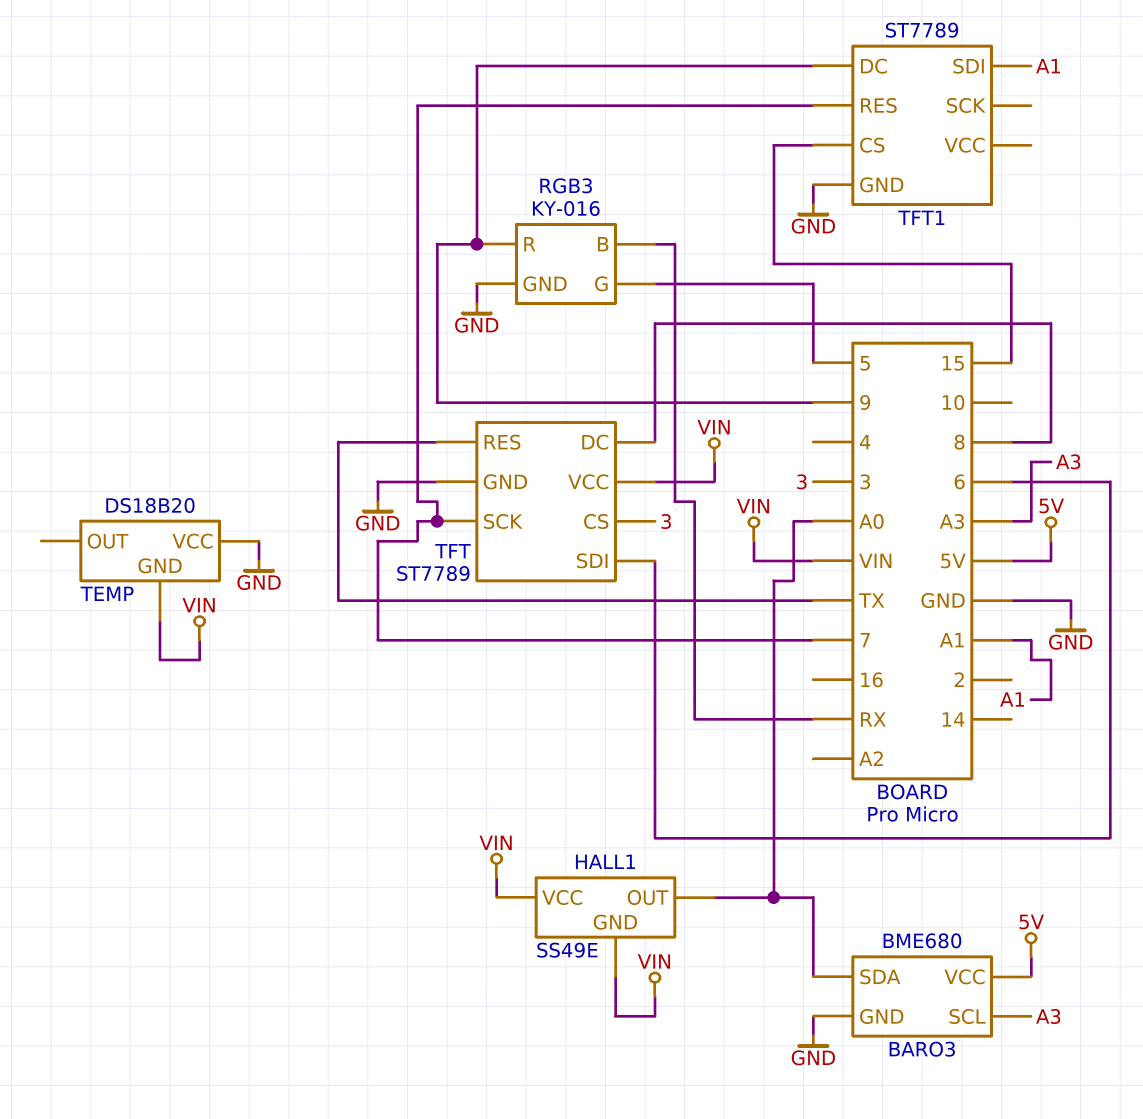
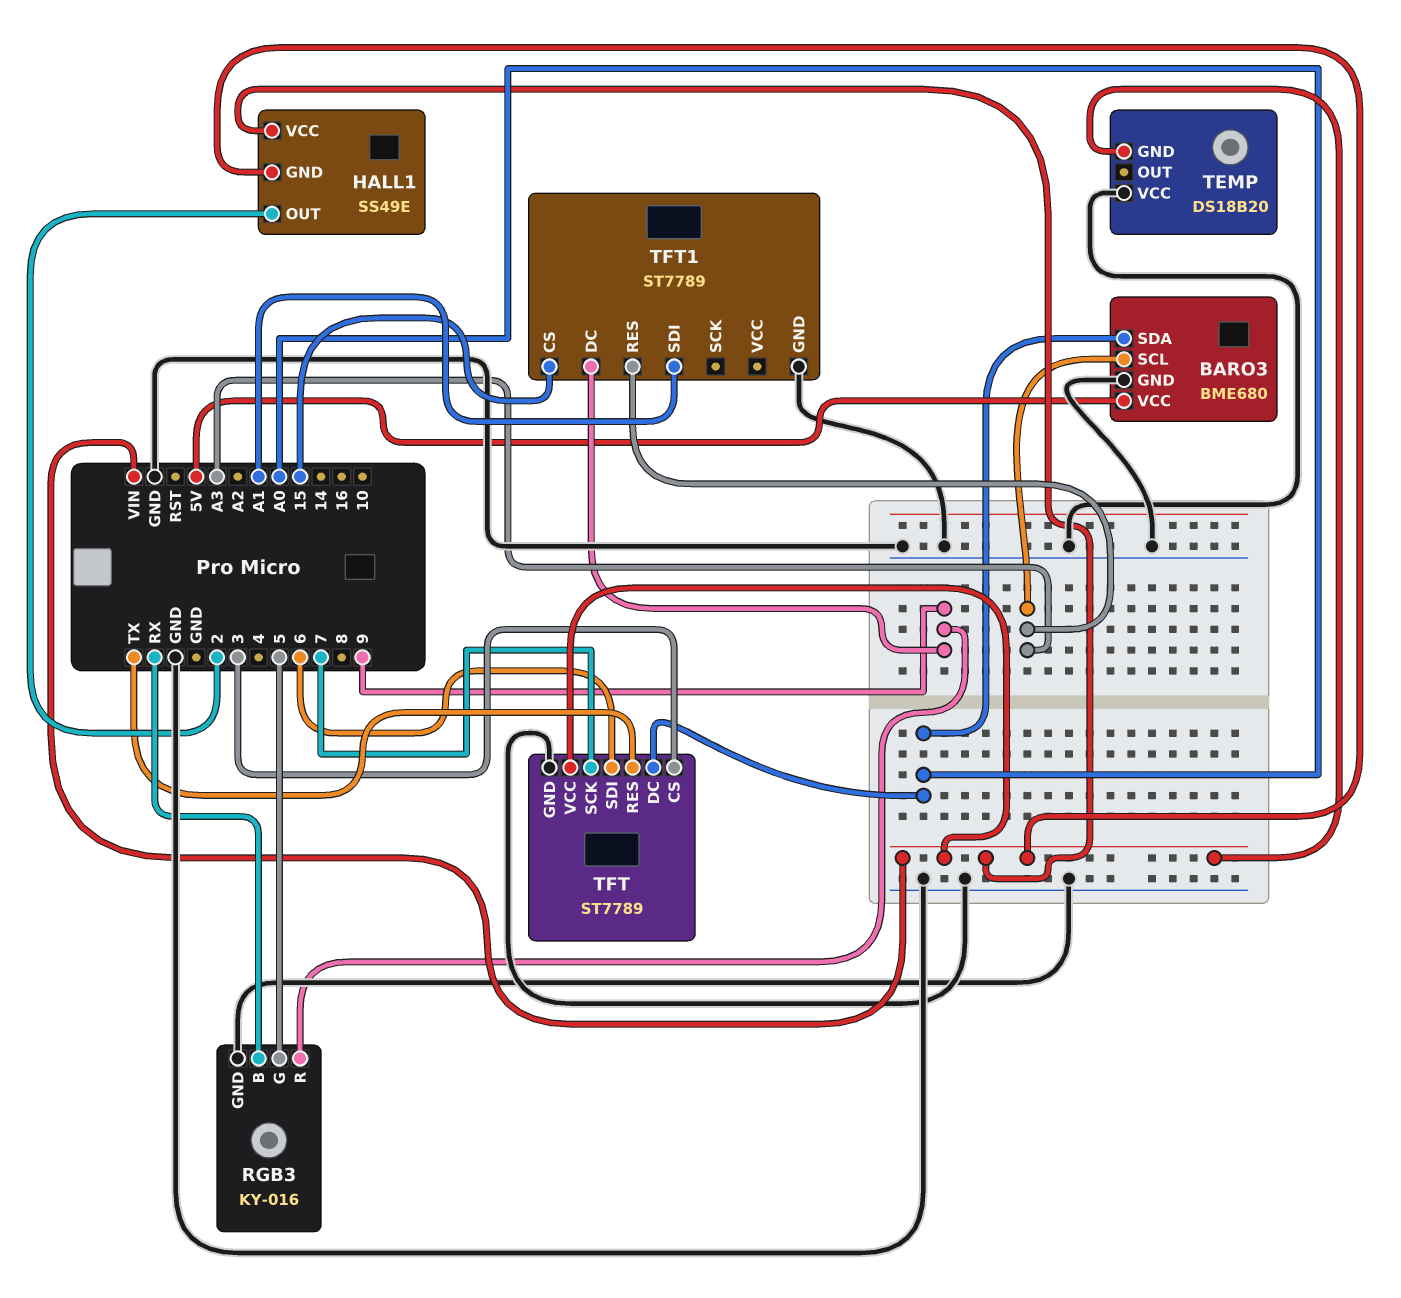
HALL1 pin OUT: A0 -> 2
TFT pin DC: 8 -> A0
TFT1 pin RES: 7 -> A3

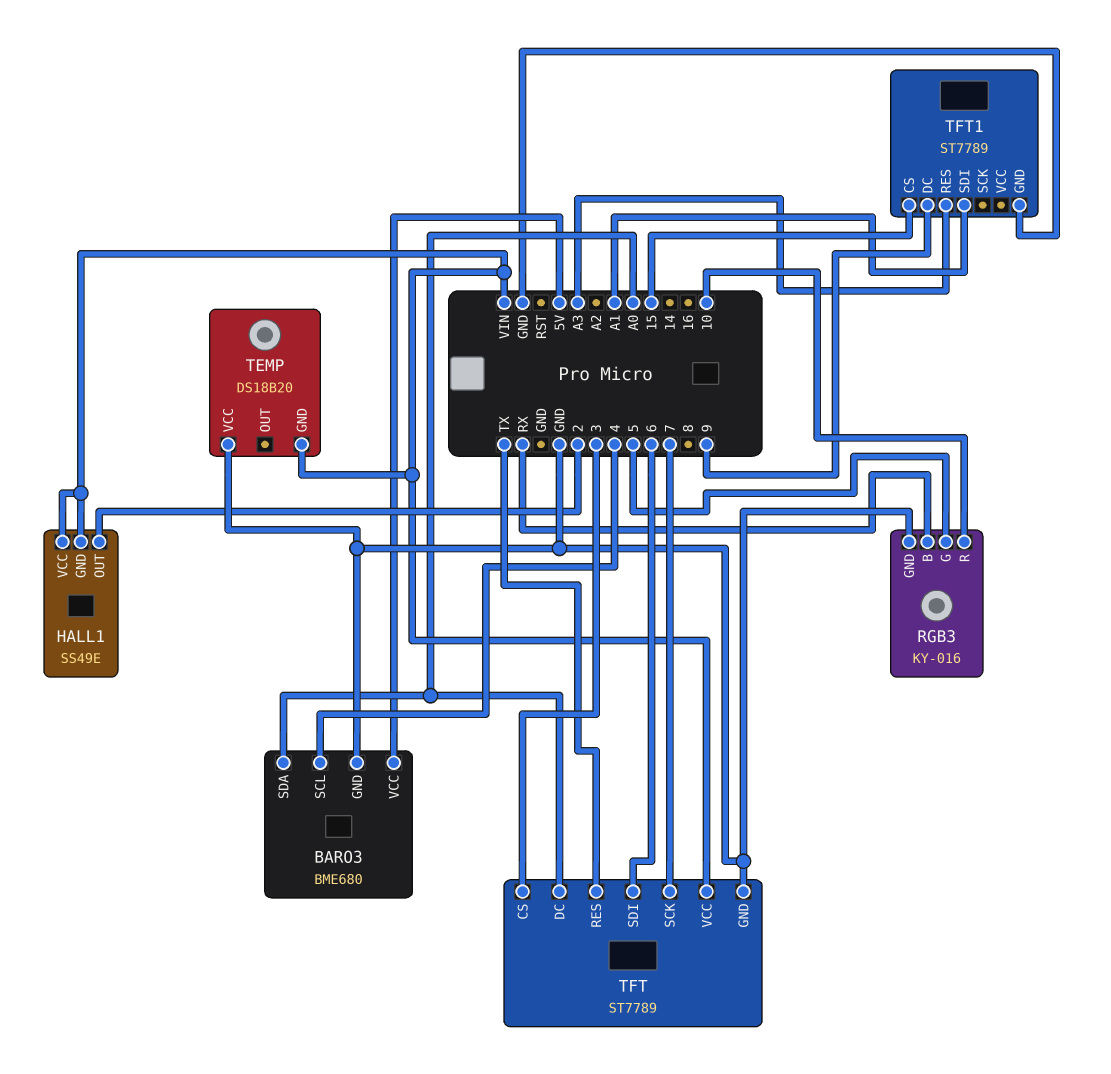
BARO3 pin SCL: A3 -> 4
RGB3 pin R: 9 -> 10

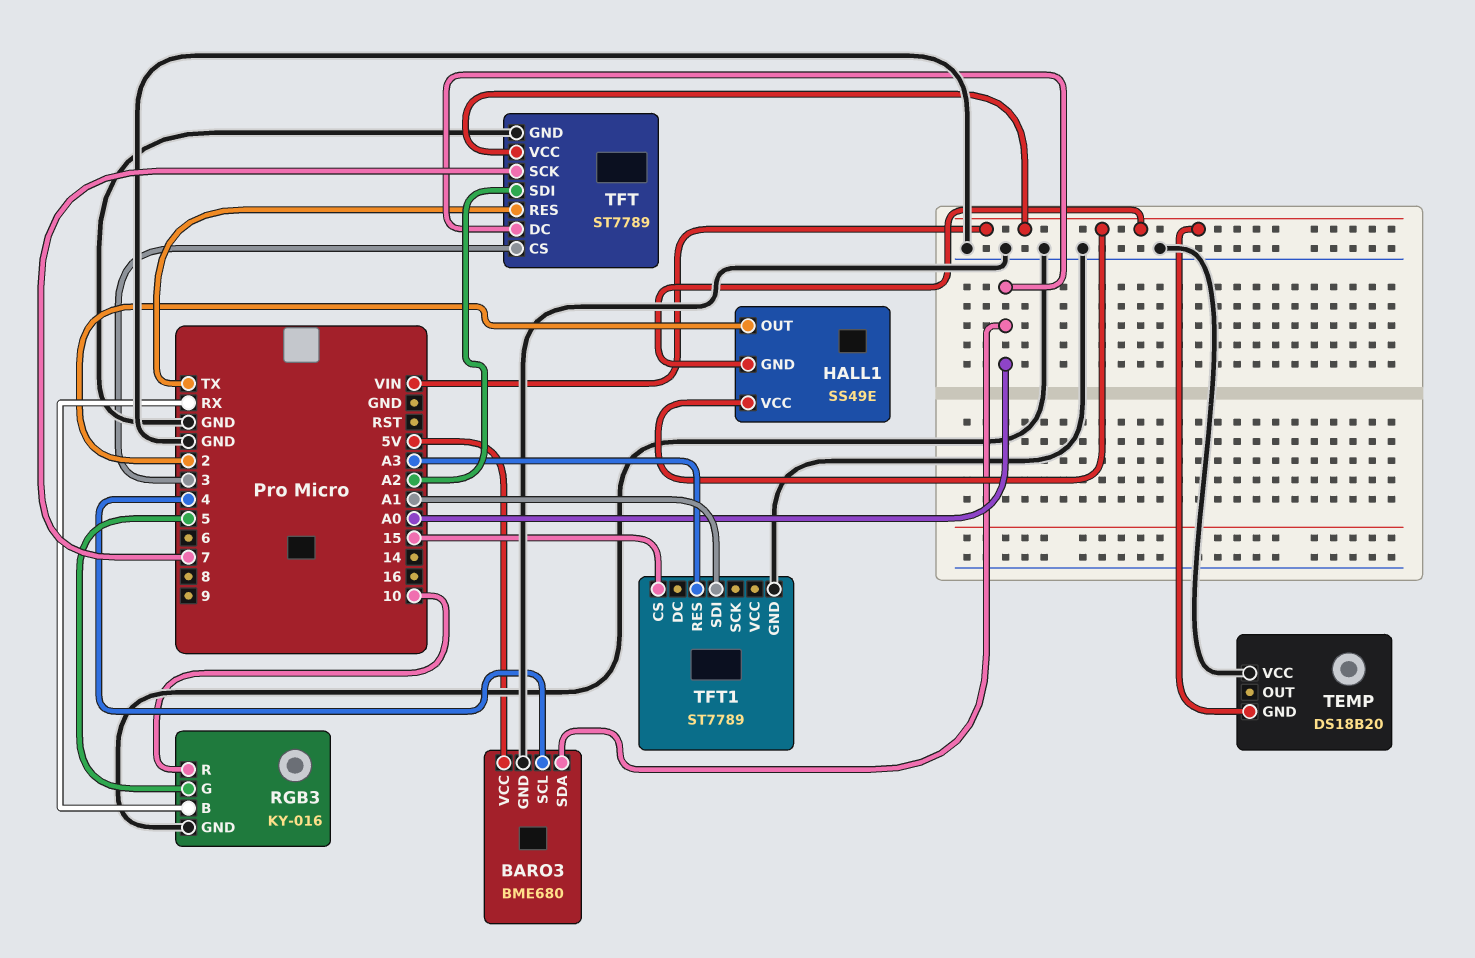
TFT pin SDI: 6 -> A2
TFT1 pin DC: 9 -> none

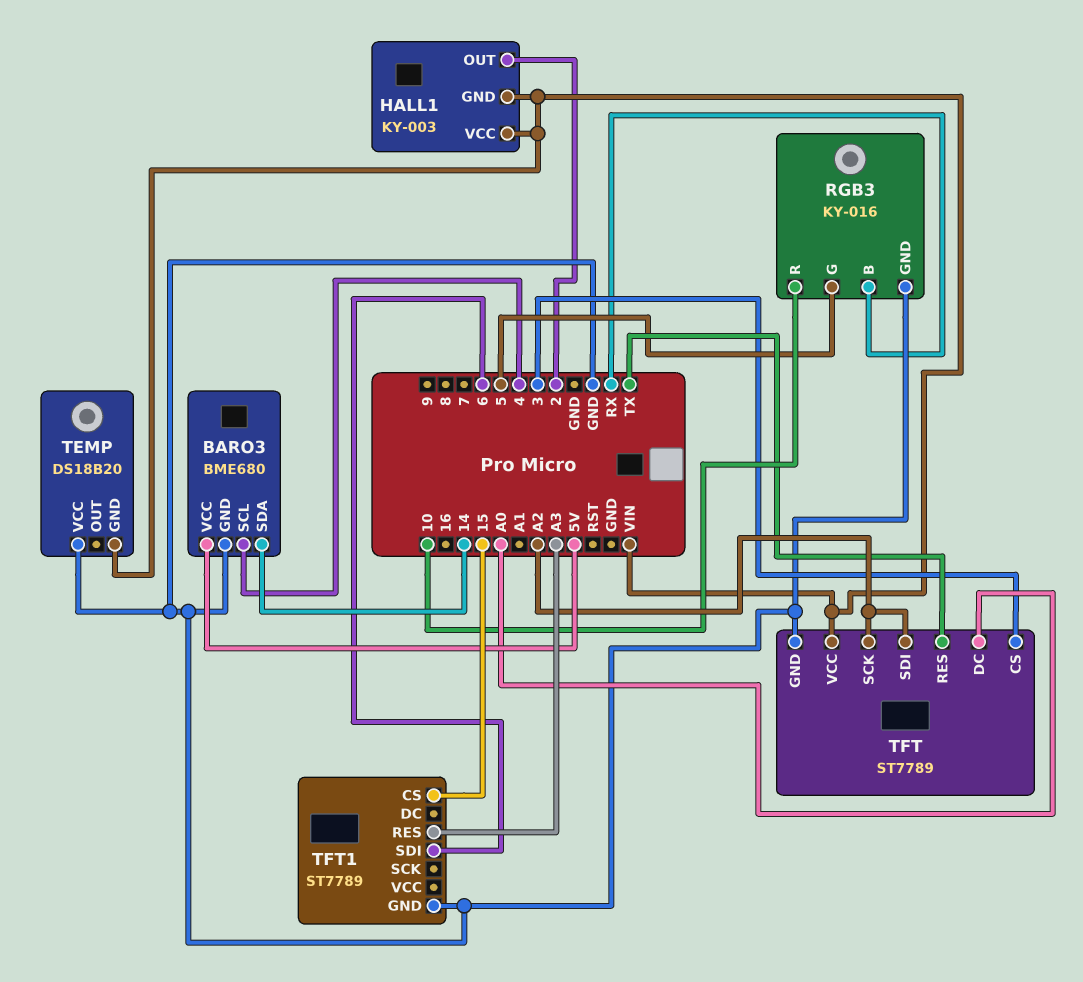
BARO3 pin SDA: A0 -> 14
HALL1: SS49E -> KY-003
TFT pin SCK: 7 -> A2
TFT1 pin SDI: A1 -> 6

